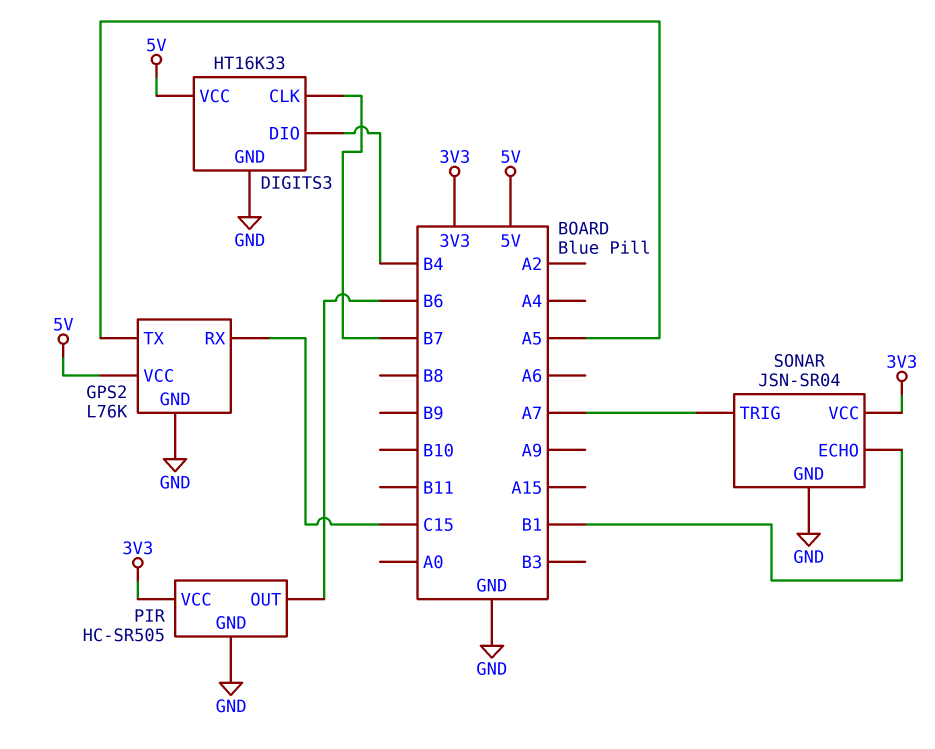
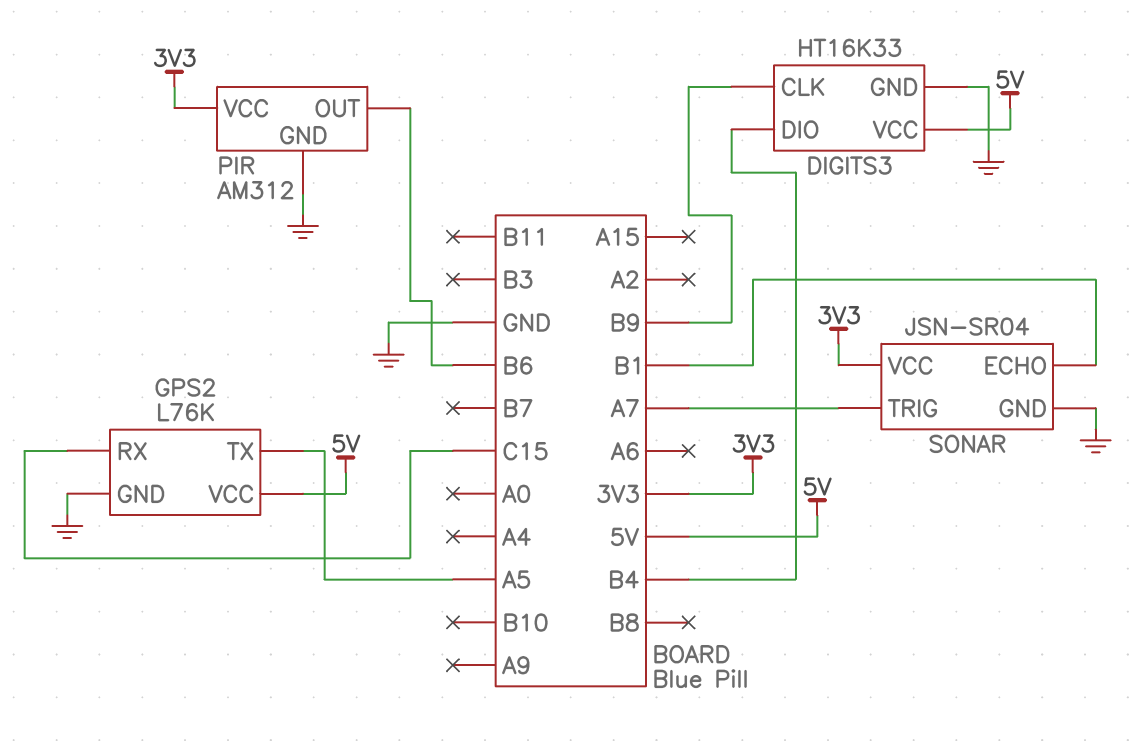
DIGITS3 pin CLK: B7 -> B9
PIR: HC-SR505 -> AM312

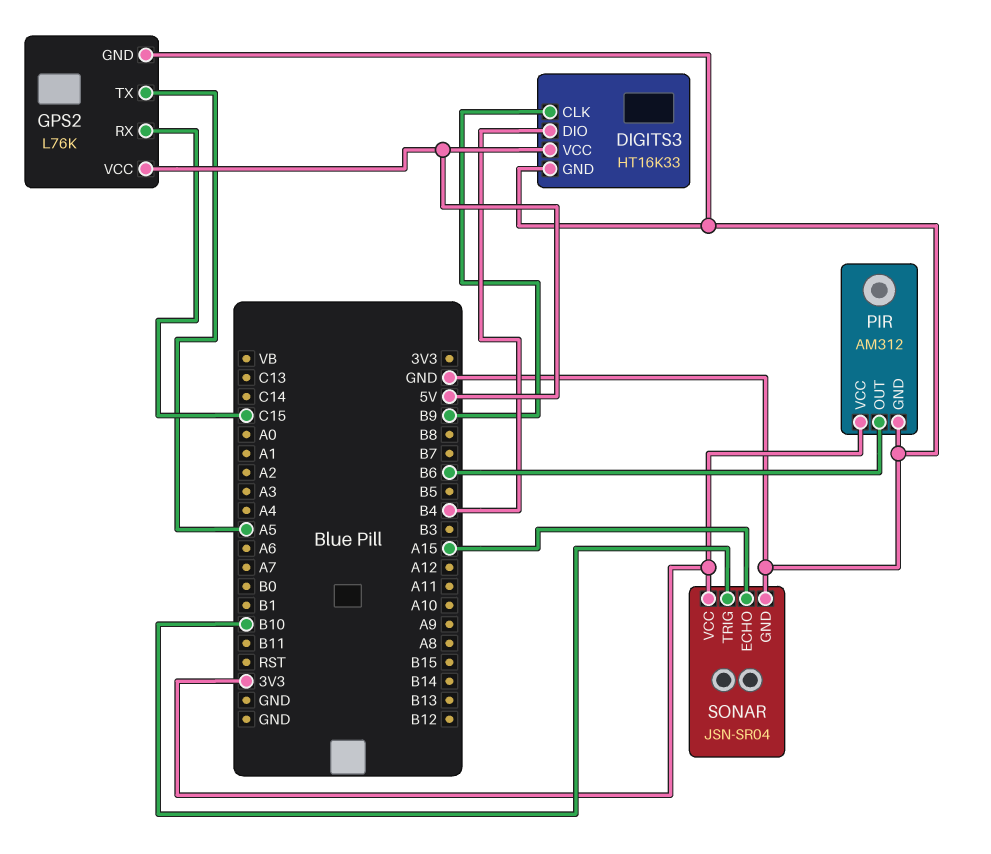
SONAR pin ECHO: B1 -> A15
SONAR pin TRIG: A7 -> B10

